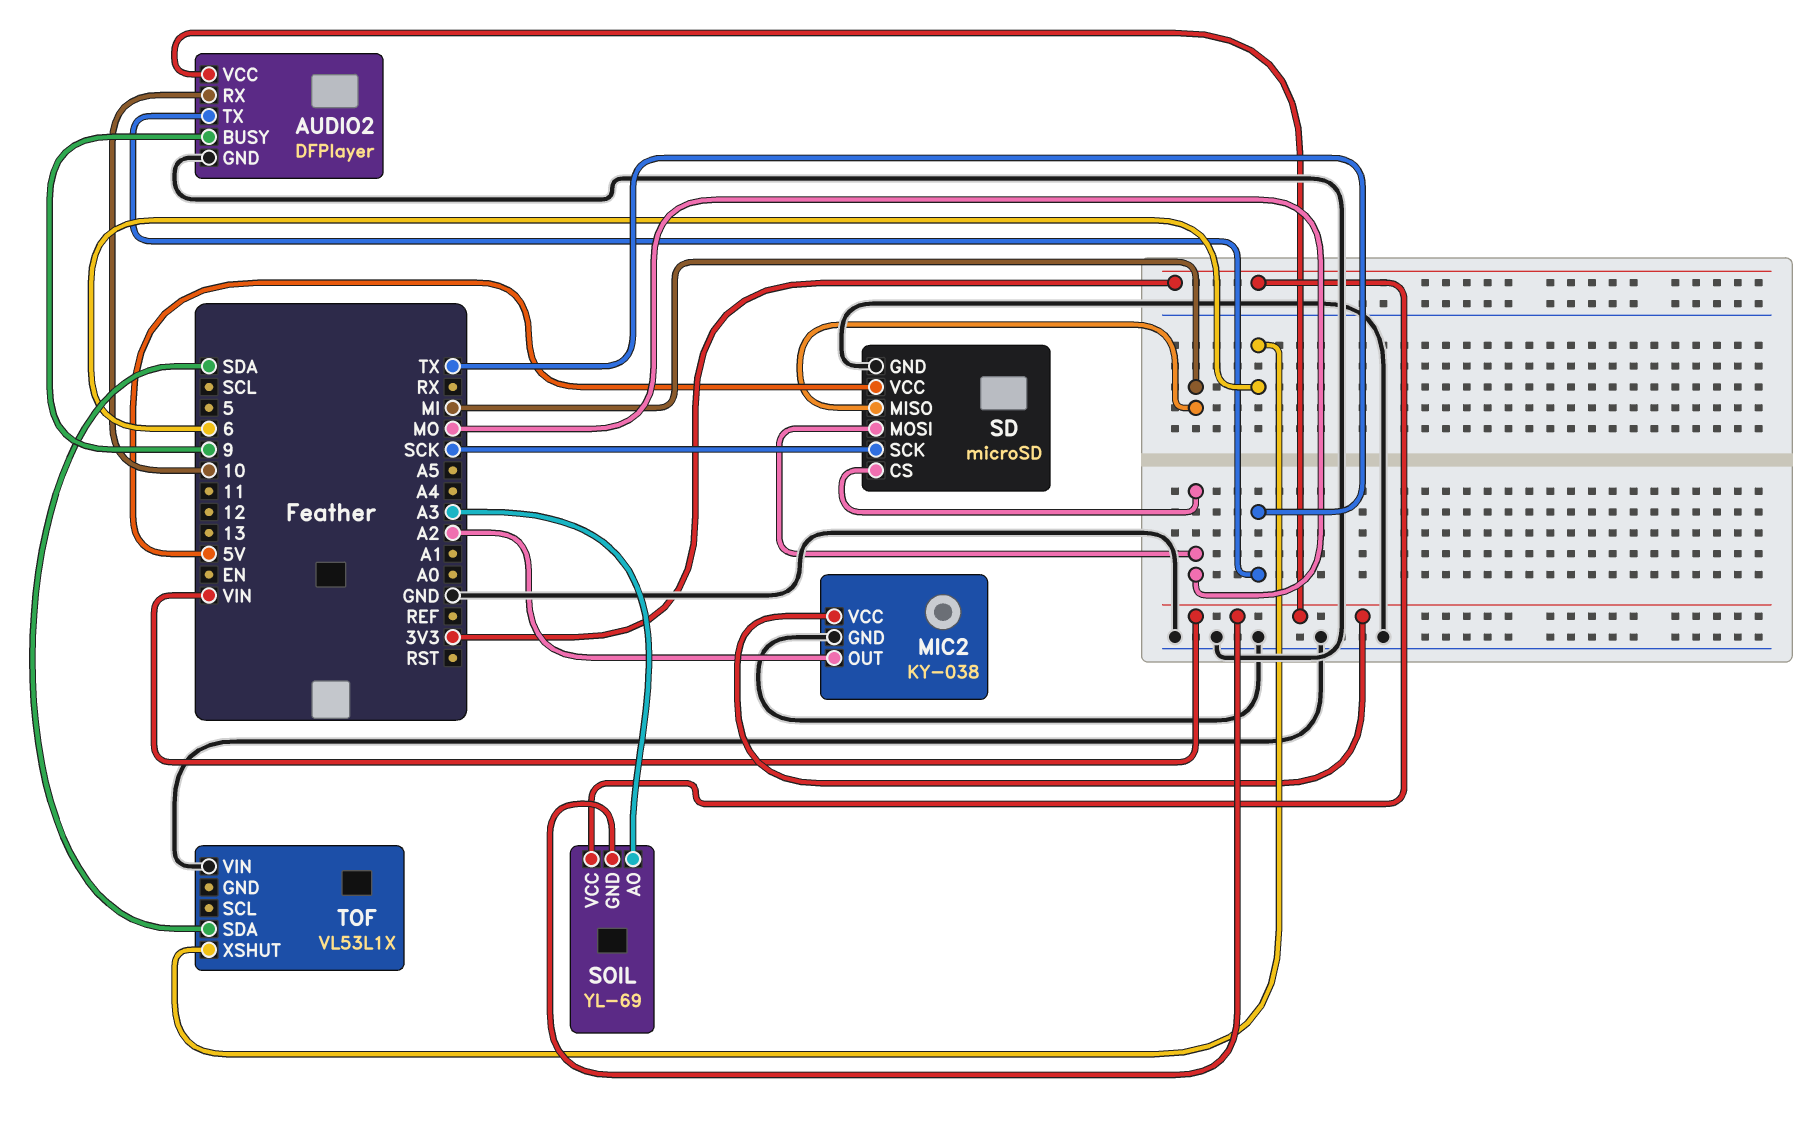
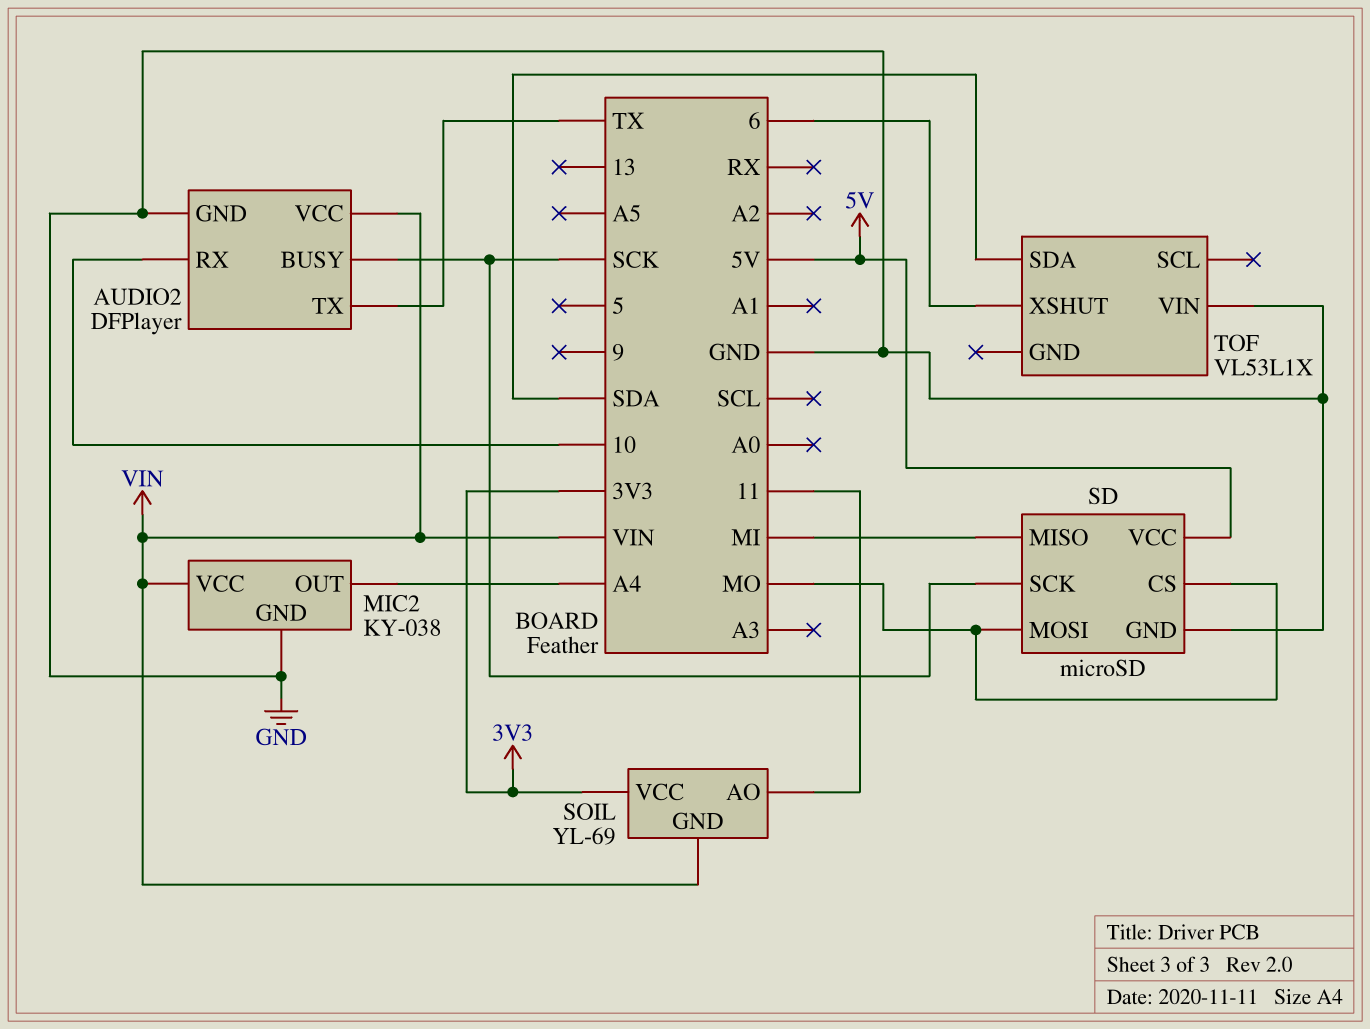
AUDIO2 pin BUSY: 9 -> SCK
MIC2 pin OUT: A2 -> A4
SOIL pin AO: A3 -> 11

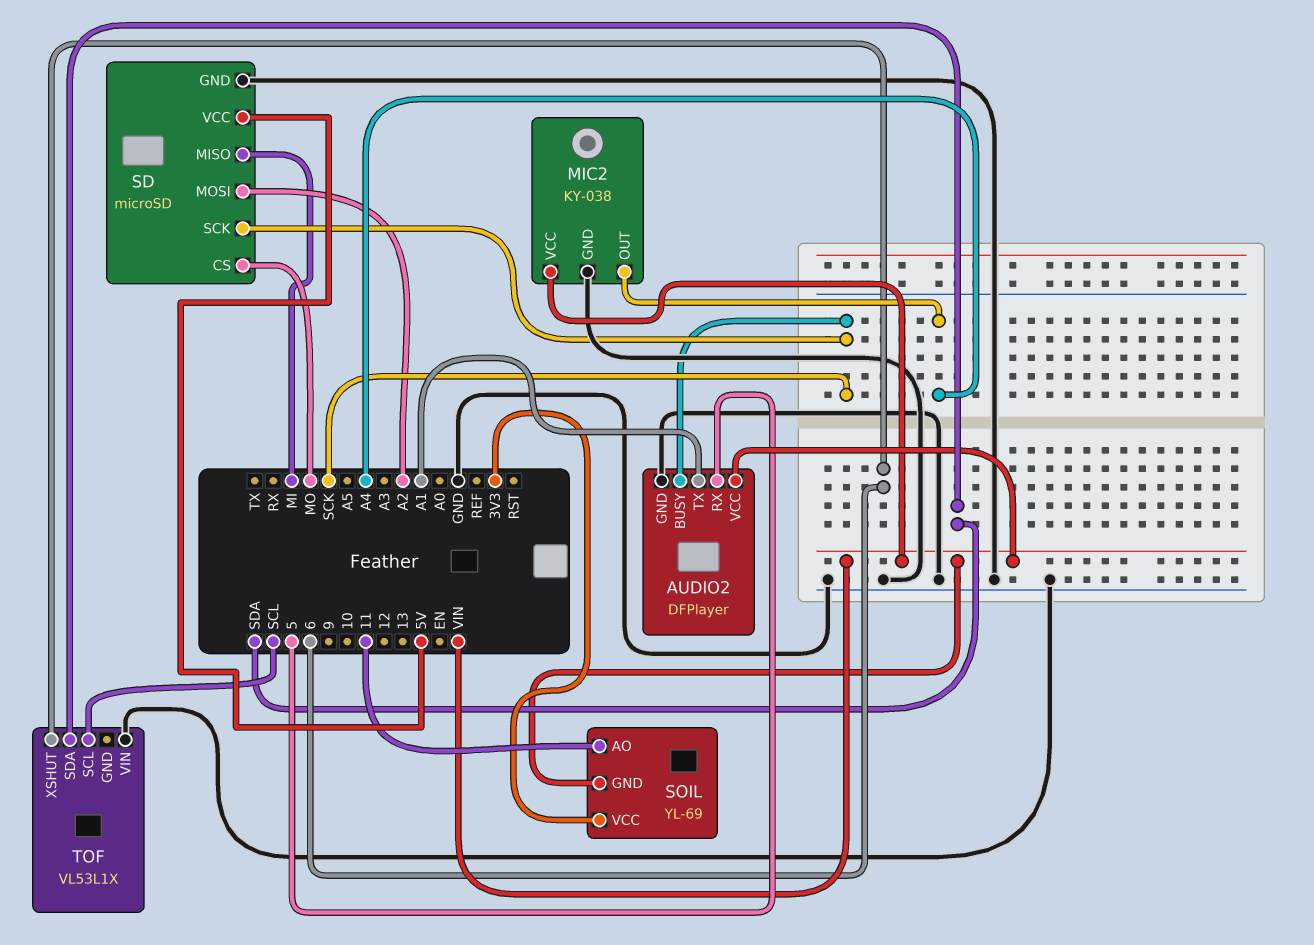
AUDIO2 pin RX: 10 -> 5
AUDIO2 pin TX: TX -> A1
SD pin MOSI: MO -> A2
TOF pin SCL: none -> SCL

